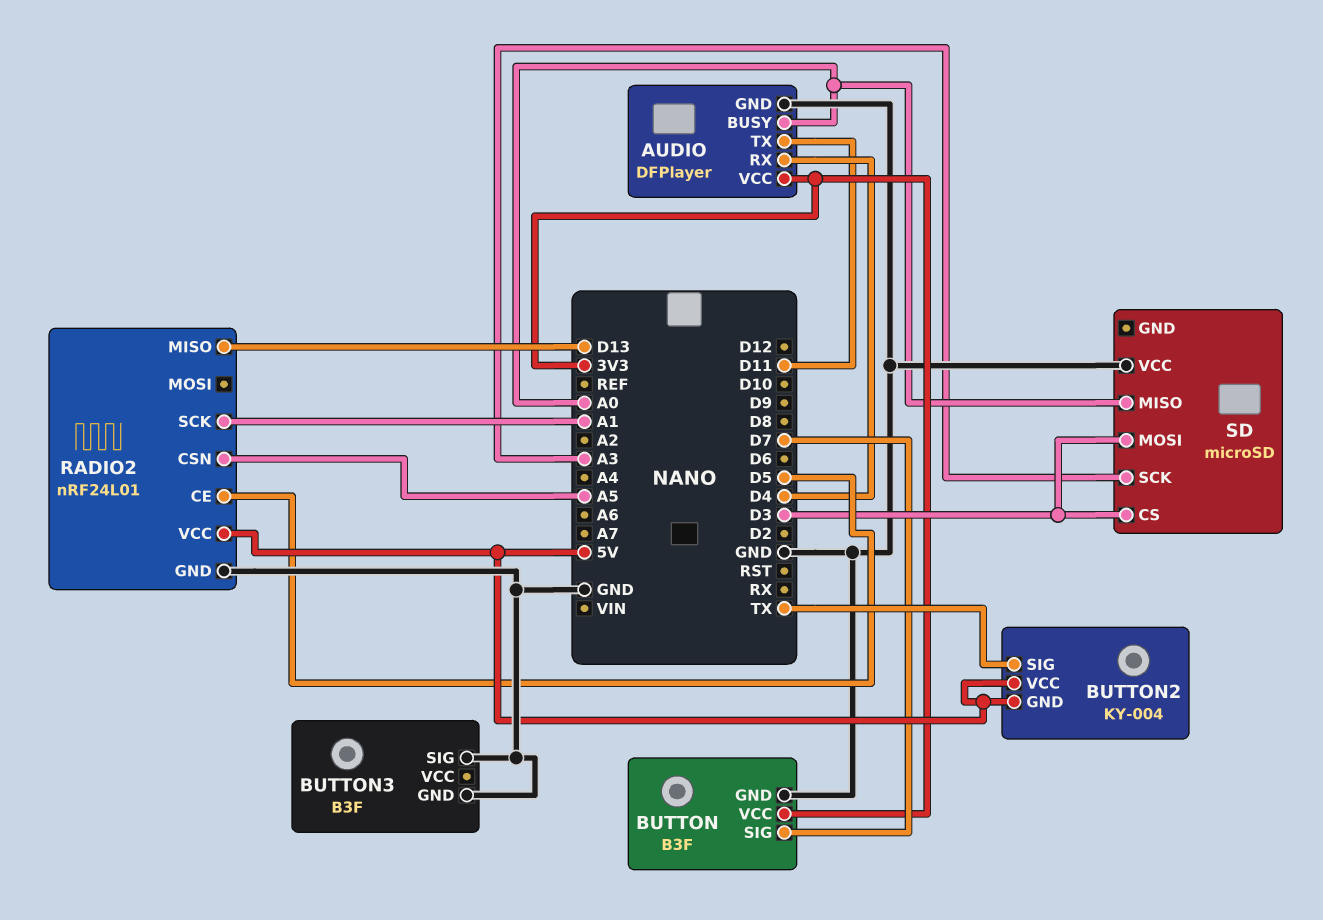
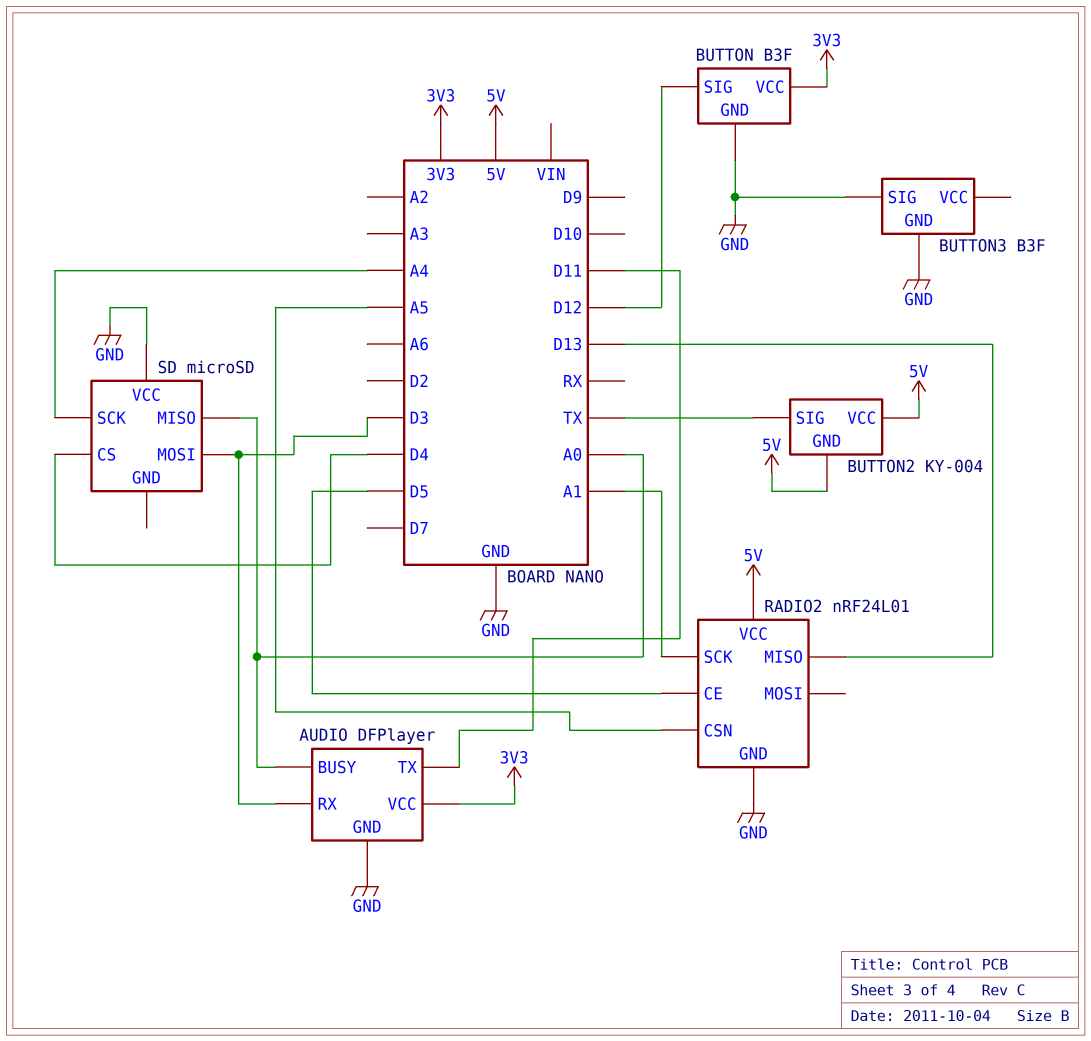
AUDIO pin RX: D4 -> D3
BUTTON pin SIG: D7 -> D12
SD pin CS: D3 -> D4
SD pin SCK: A3 -> A4

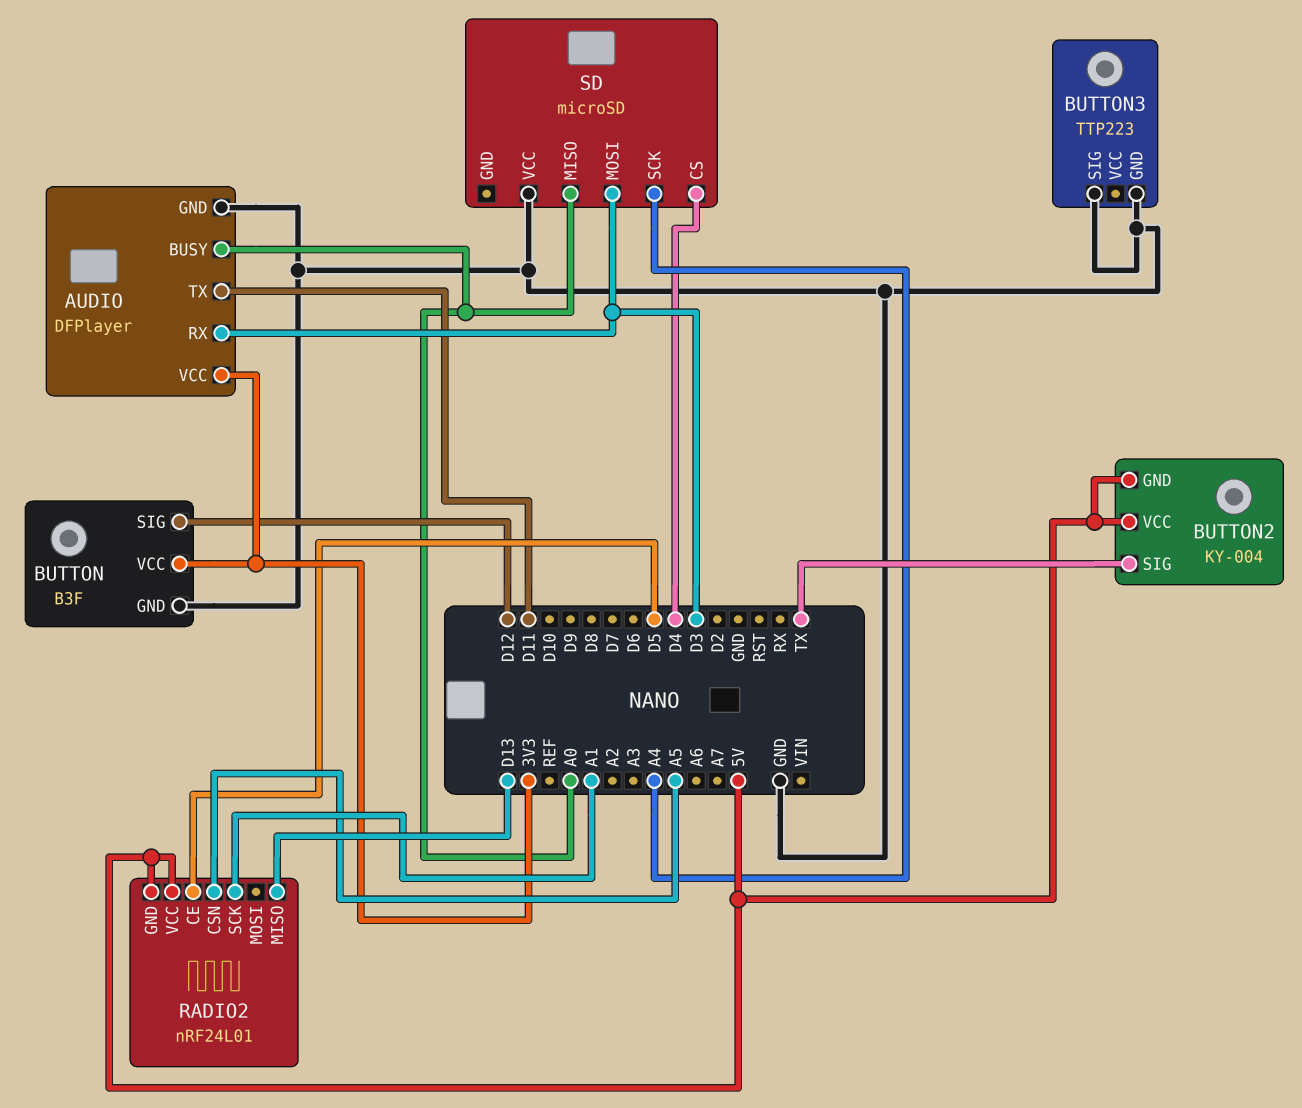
BUTTON3: B3F -> TTP223
RADIO2 pin GND: GND -> 5V

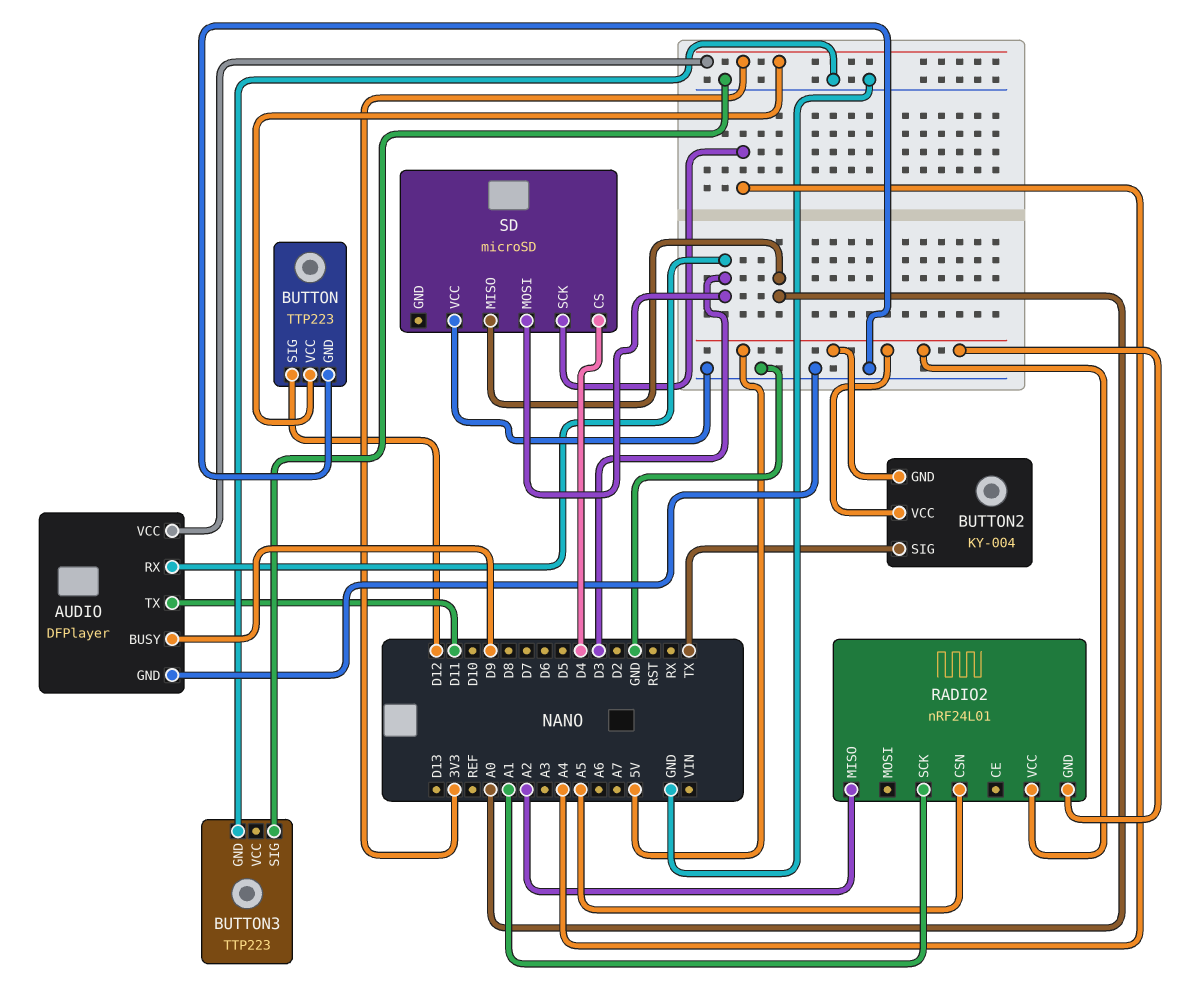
AUDIO pin BUSY: A0 -> D9
BUTTON: B3F -> TTP223
RADIO2 pin CE: D5 -> none
RADIO2 pin MISO: D13 -> A2

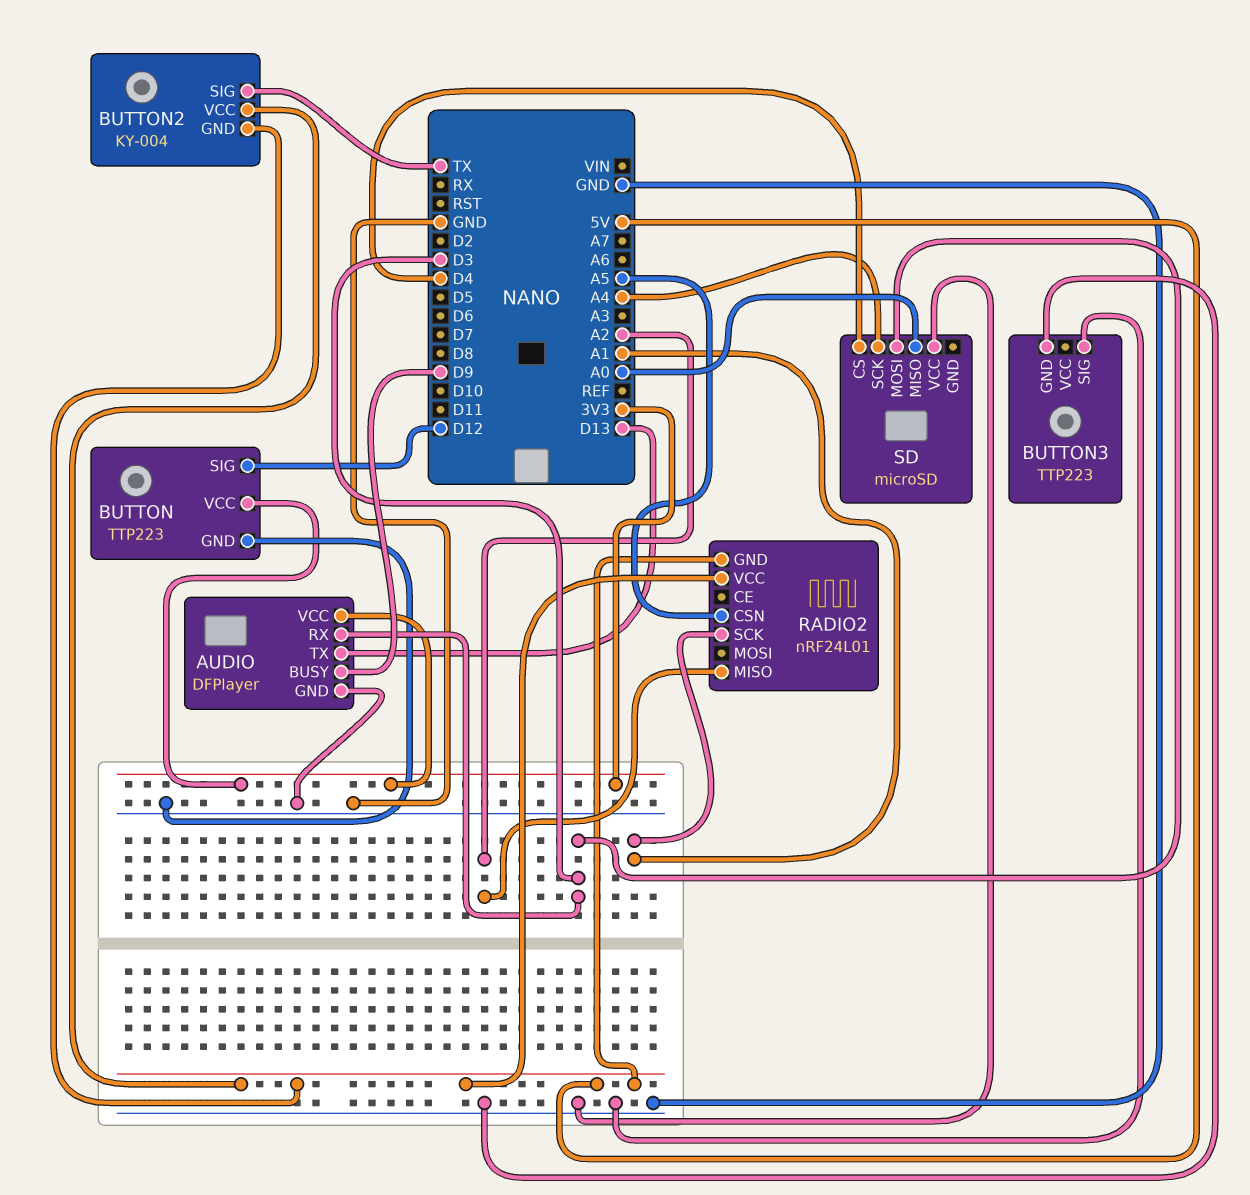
AUDIO pin TX: D11 -> D13

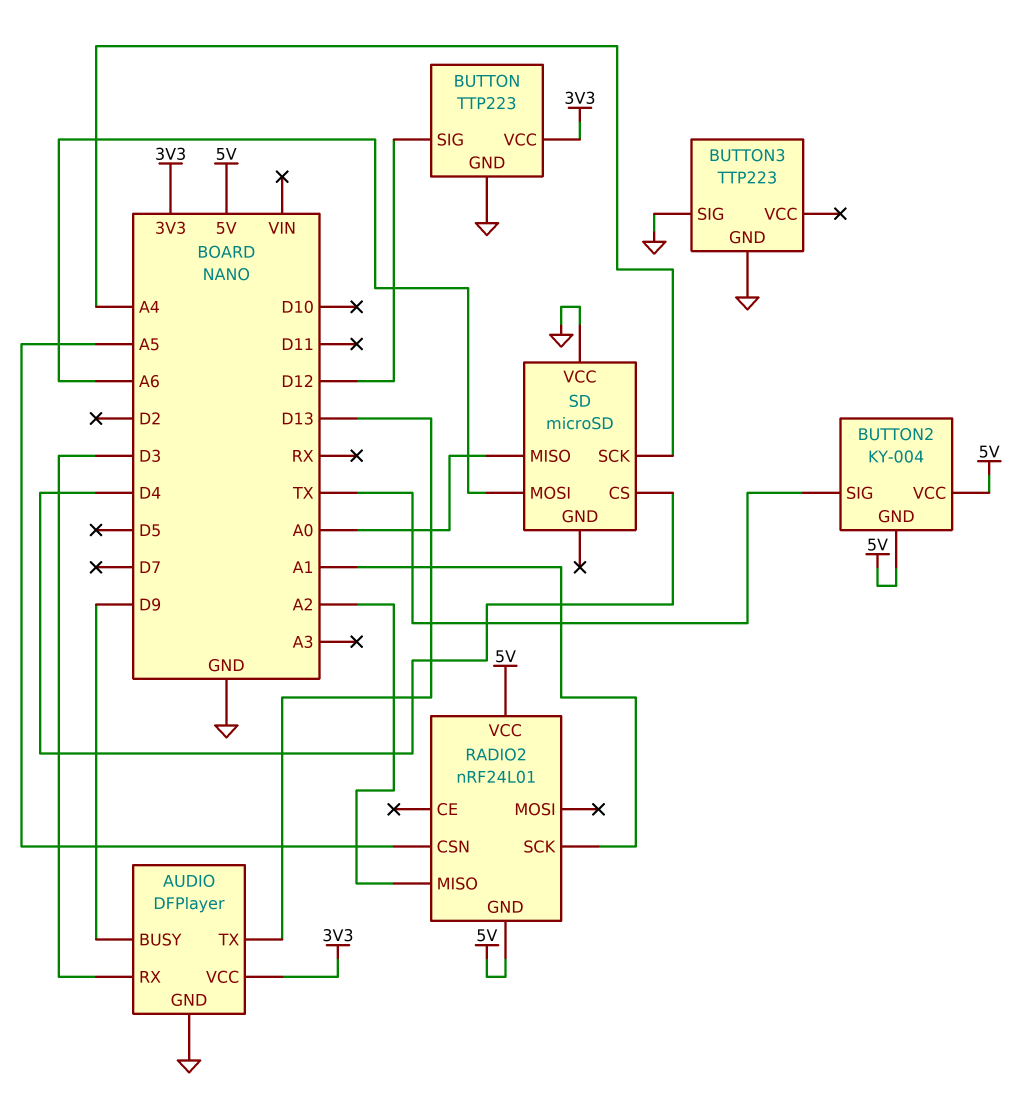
SD pin MOSI: D3 -> A6

